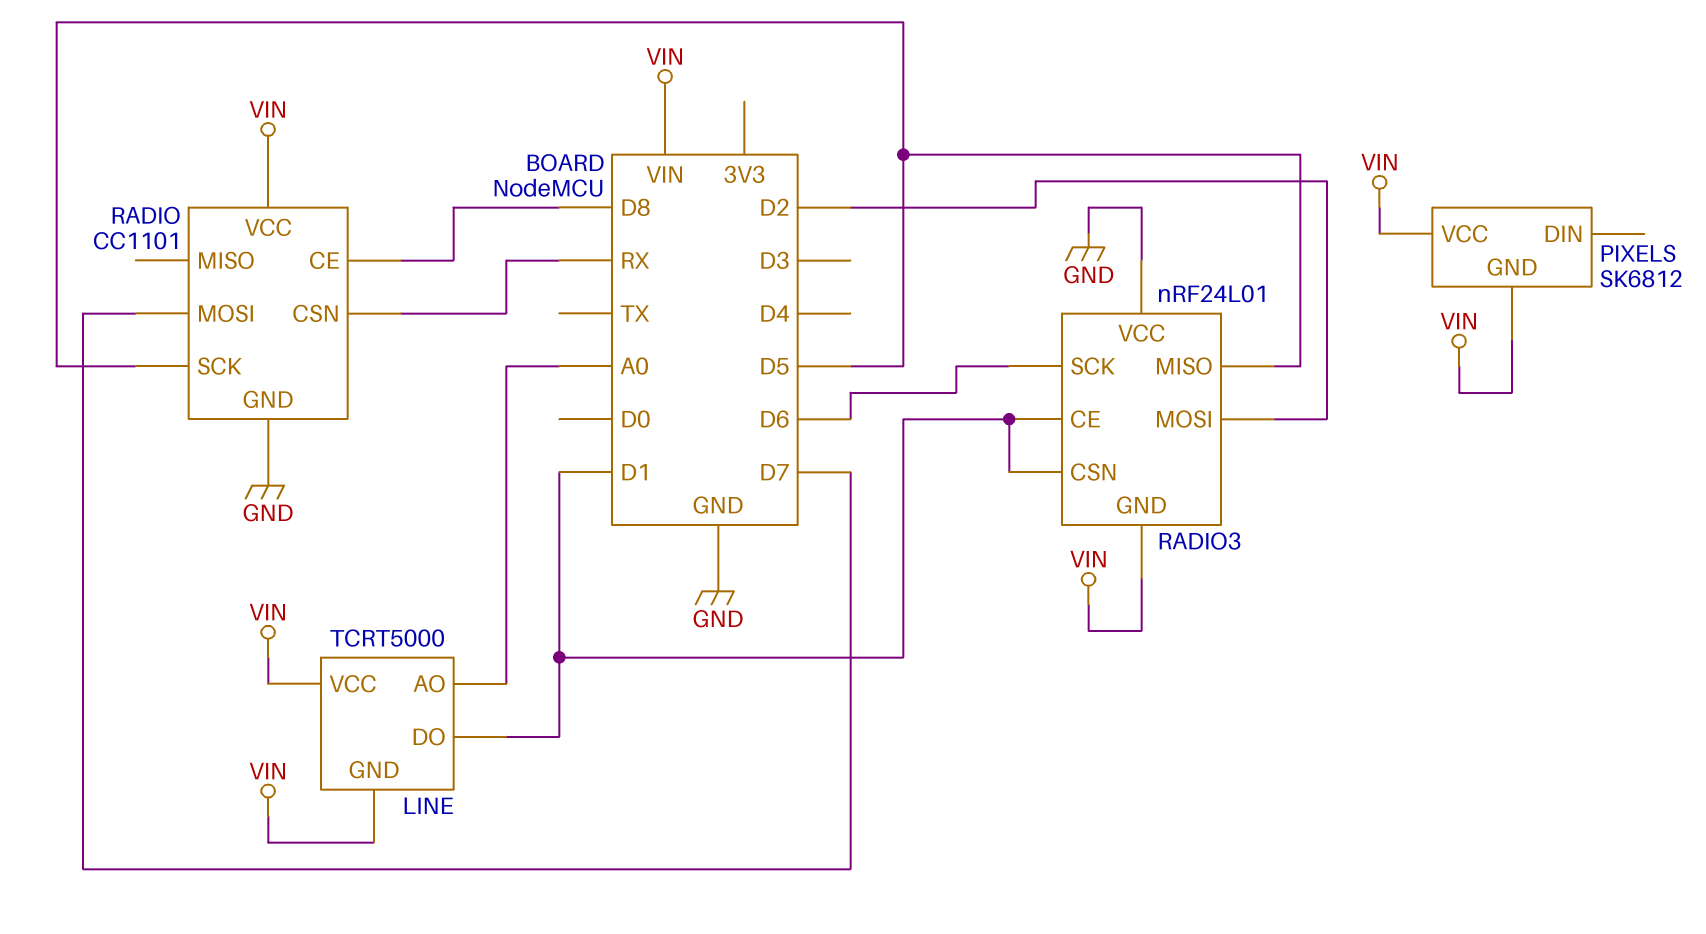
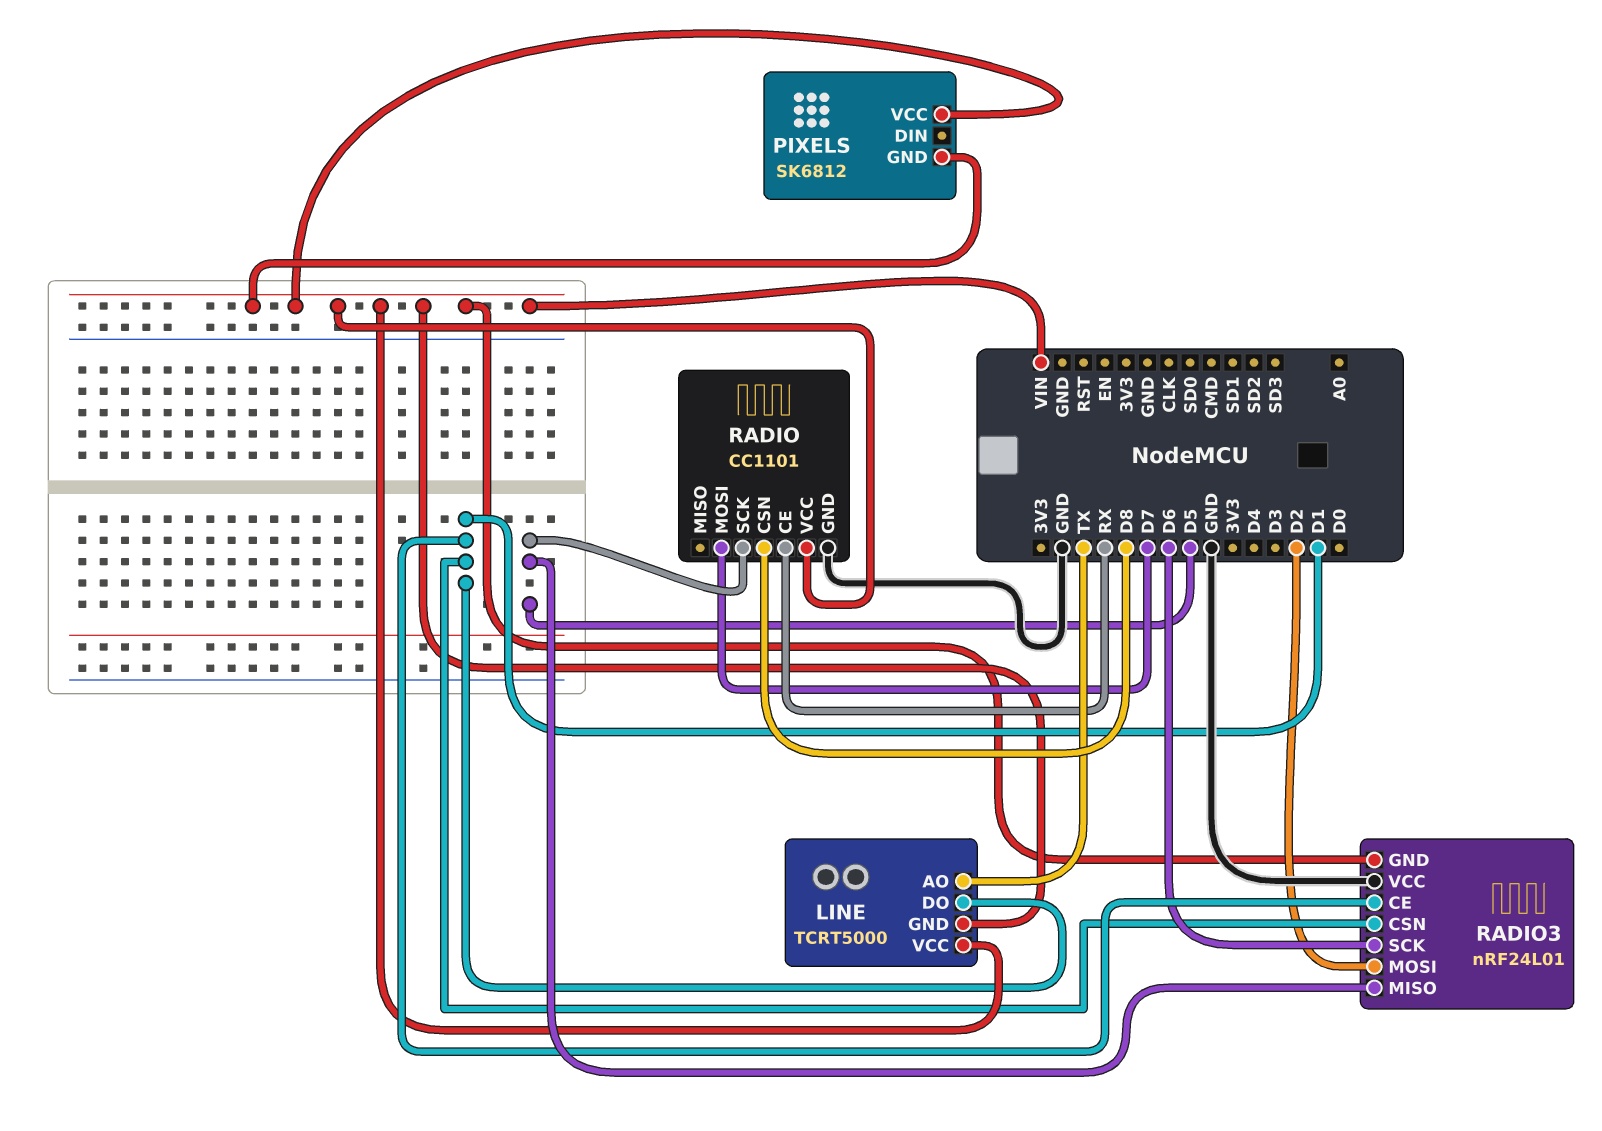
LINE pin AO: A0 -> TX
RADIO pin CE: D8 -> RX
RADIO pin CSN: RX -> D8

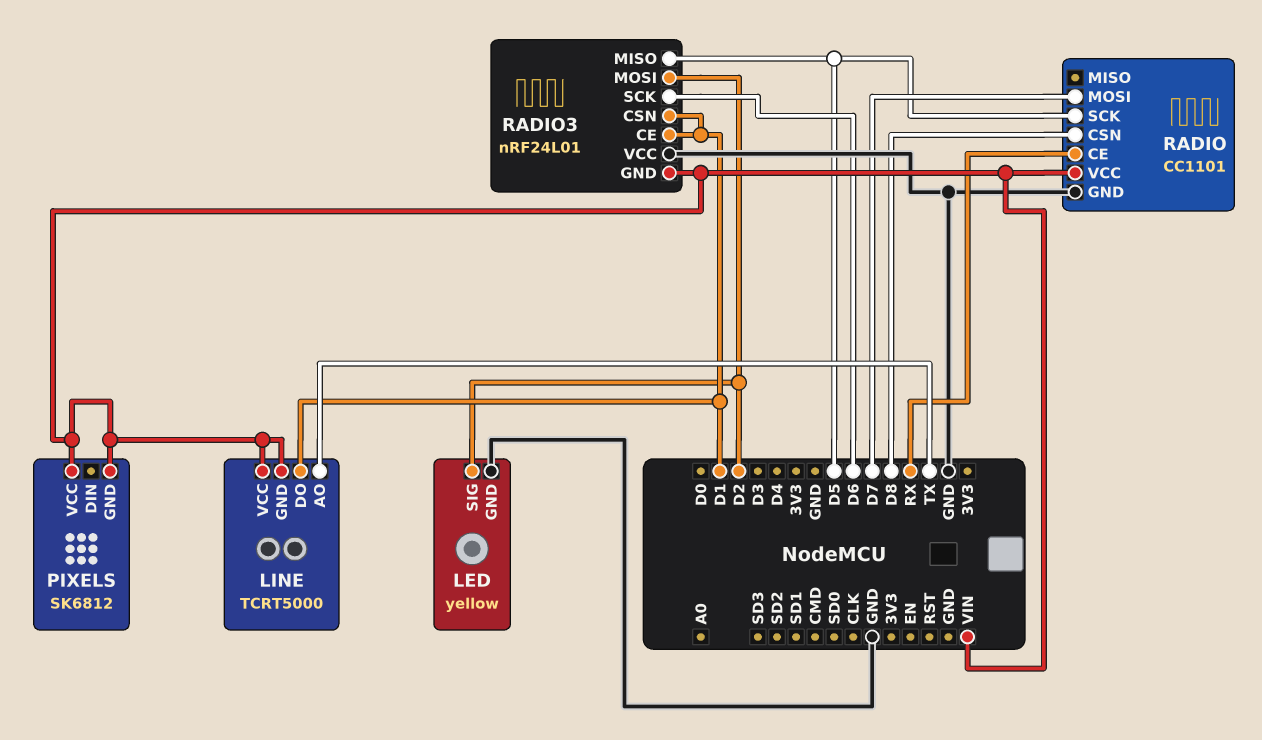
LED: none -> yellow
LED pin GND: none -> GND
LED pin SIG: none -> D2

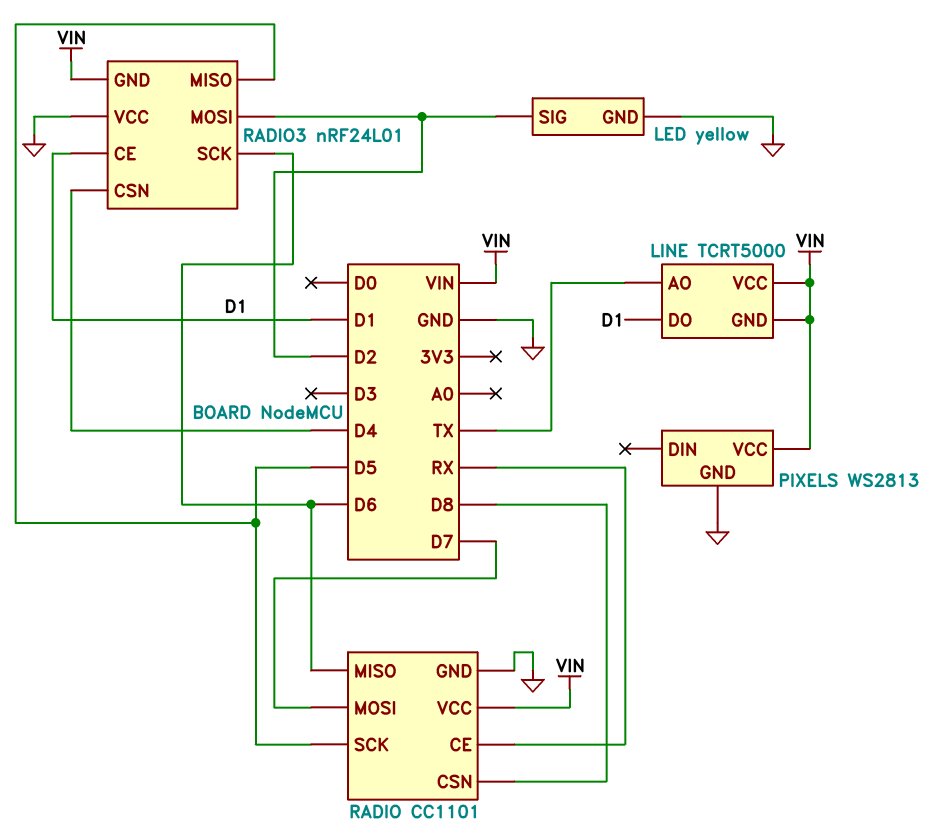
PIXELS: SK6812 -> WS2813
PIXELS pin GND: VIN -> GND
RADIO pin MISO: none -> D6
RADIO3 pin CSN: D1 -> D4

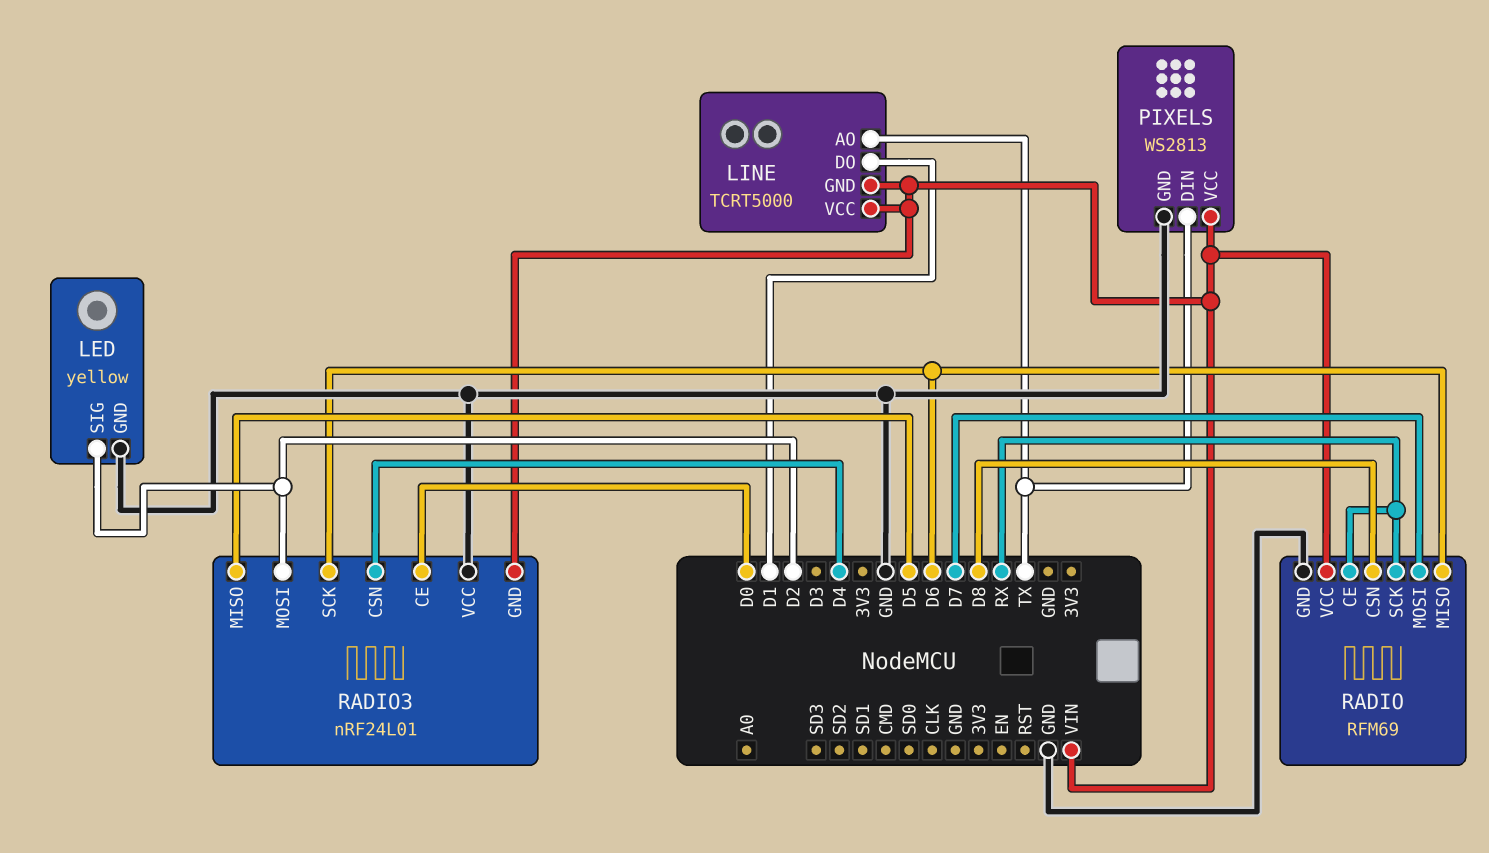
PIXELS pin DIN: none -> TX
RADIO: CC1101 -> RFM69
RADIO pin SCK: D5 -> RX
RADIO3 pin CE: D1 -> D0

